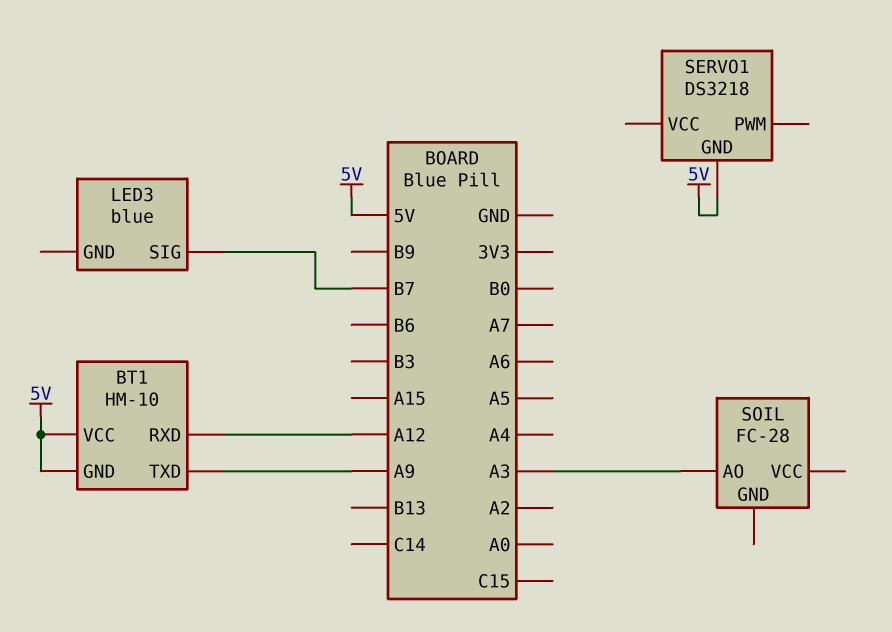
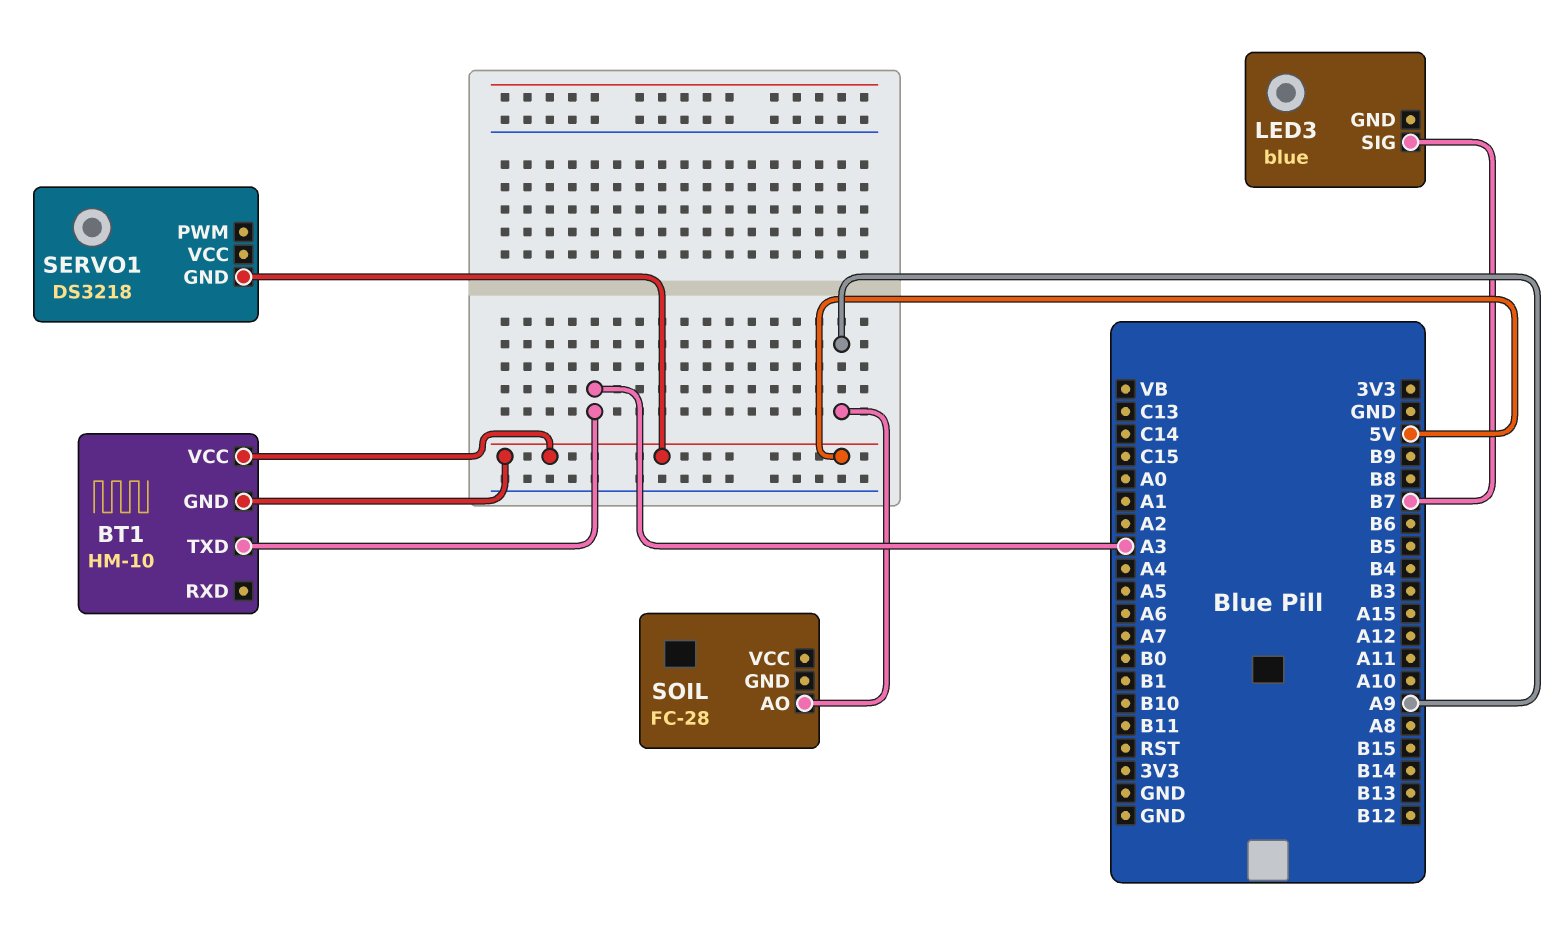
BT1 pin RXD: A12 -> none
BT1 pin TXD: A9 -> A3
SOIL pin AO: A3 -> A9

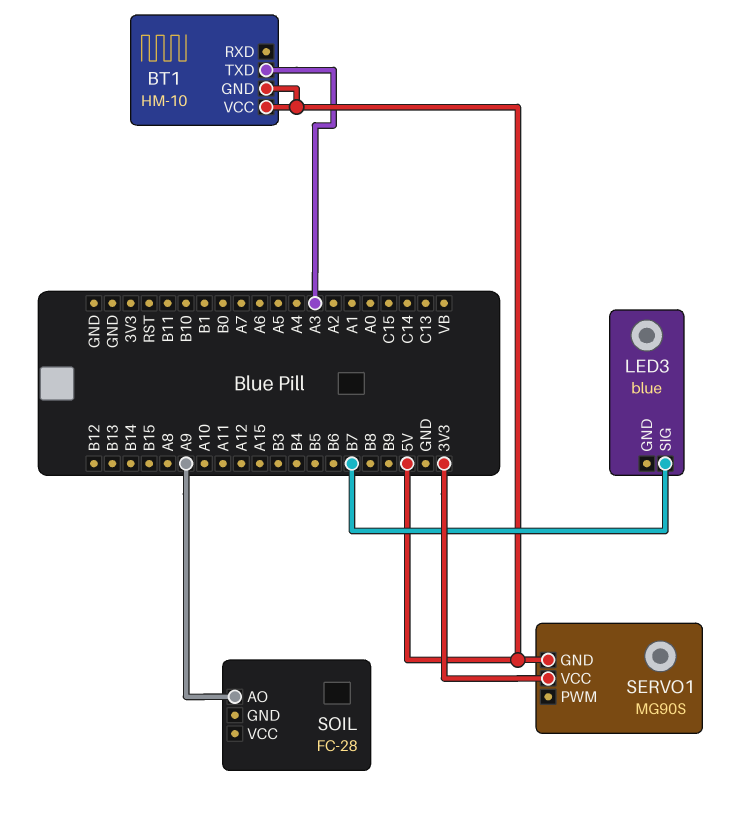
SERVO1: DS3218 -> MG90S
SERVO1 pin VCC: none -> 3V3

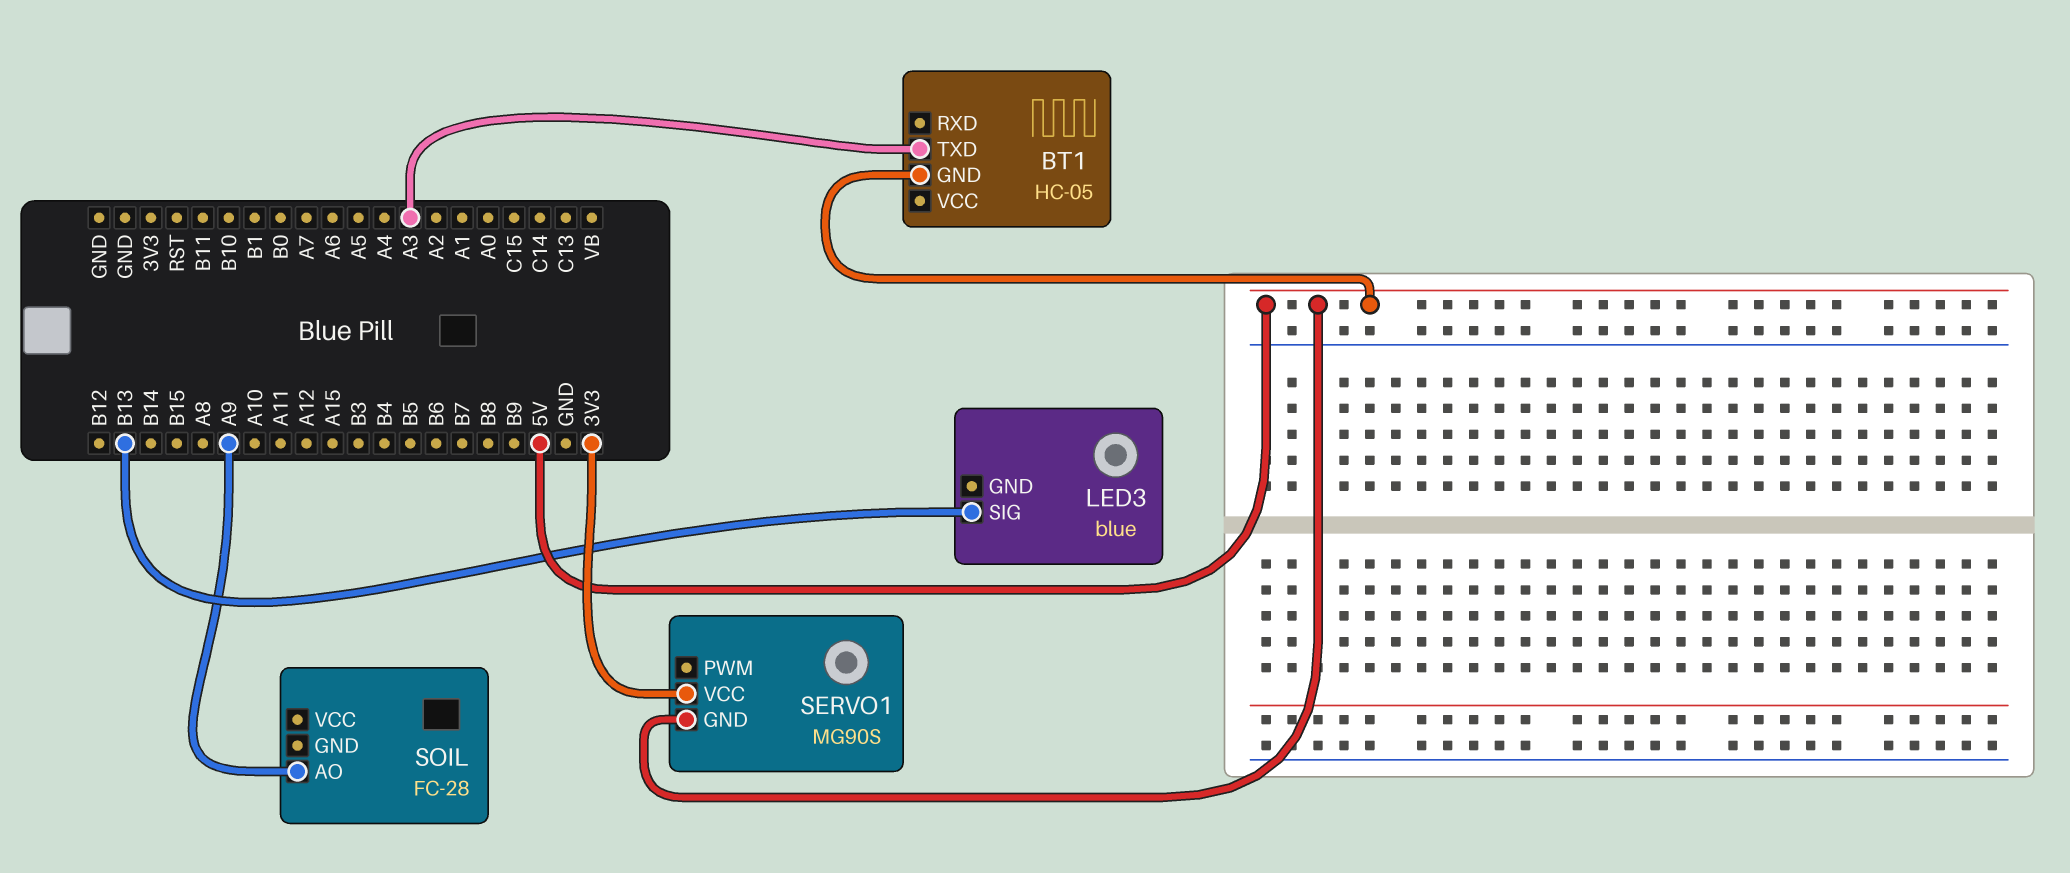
BT1: HM-10 -> HC-05
BT1 pin VCC: 5V -> none
LED3 pin SIG: B7 -> B13

